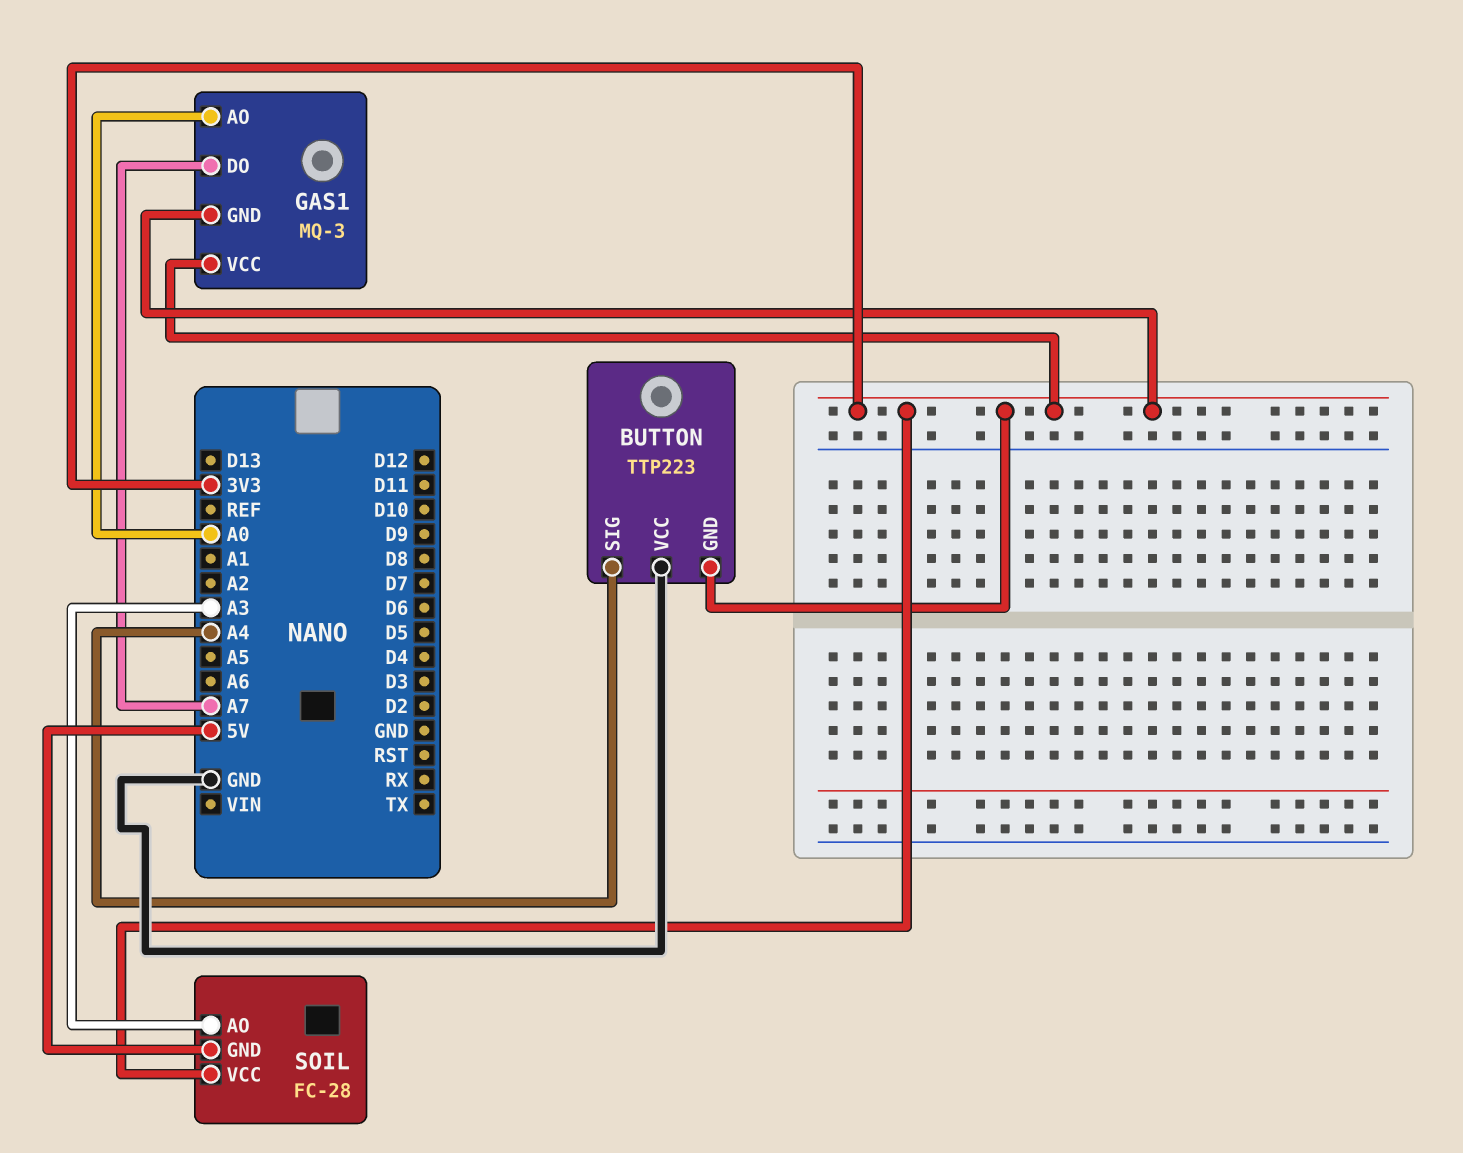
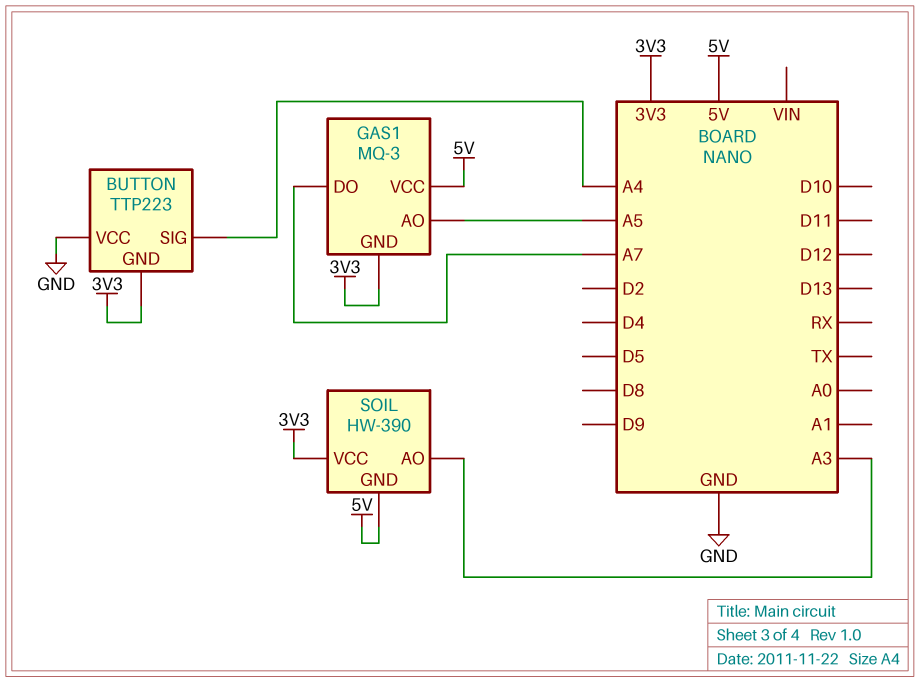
GAS1 pin AO: A0 -> A5
GAS1 pin VCC: 3V3 -> 5V
SOIL: FC-28 -> HW-390

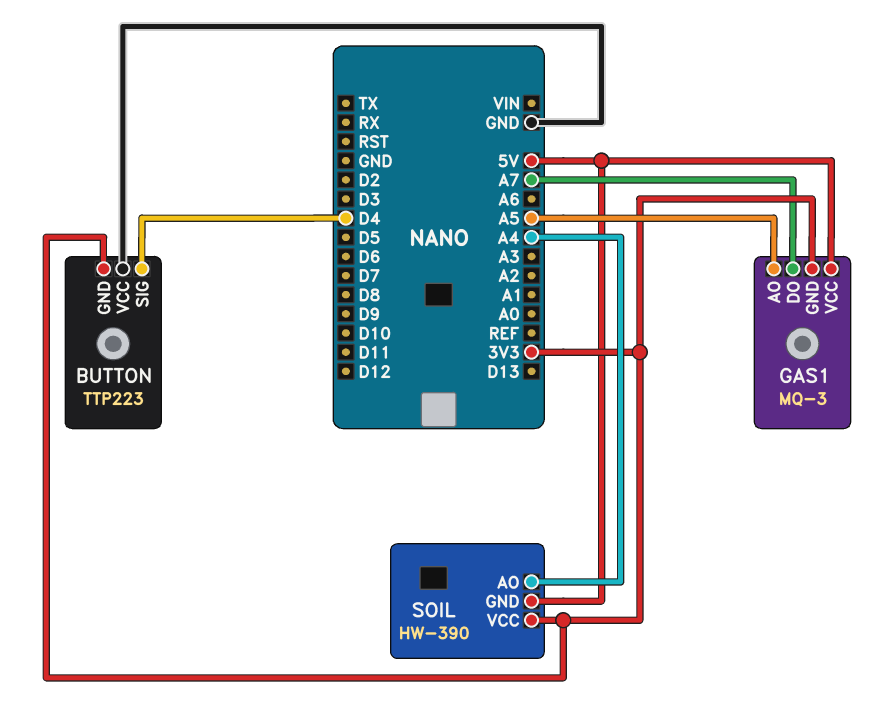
BUTTON pin SIG: A4 -> D4
SOIL pin AO: A3 -> A4

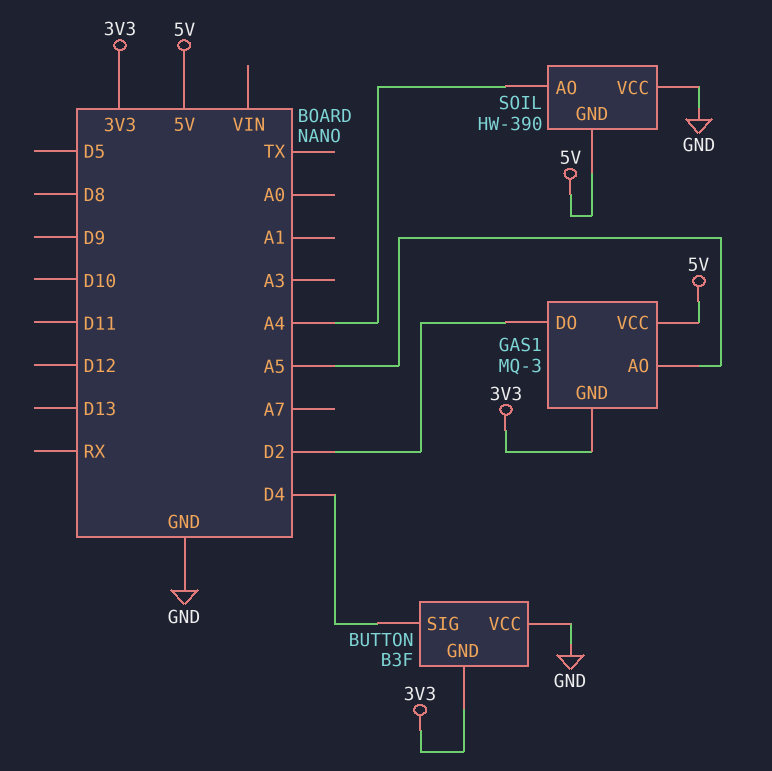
BUTTON: TTP223 -> B3F
GAS1 pin DO: A7 -> D2
SOIL pin VCC: 3V3 -> GND

